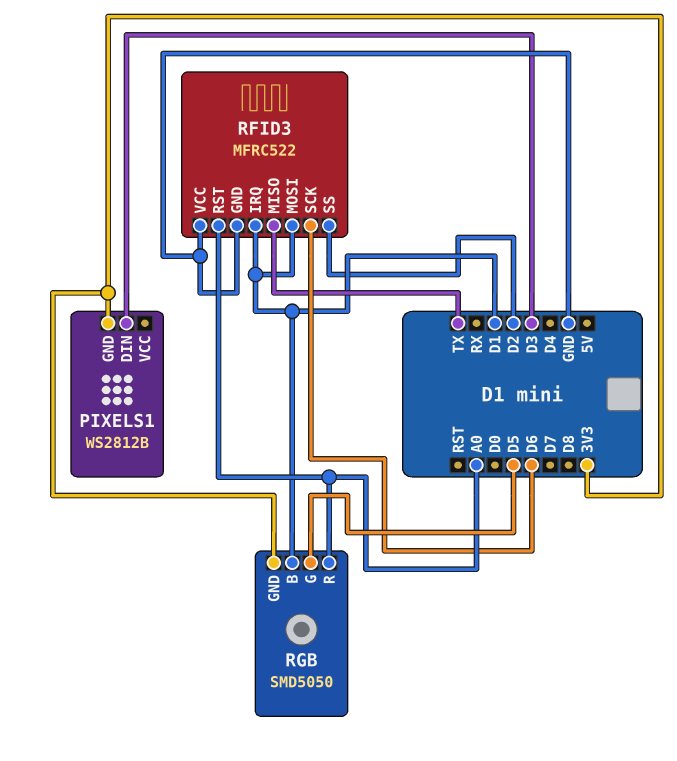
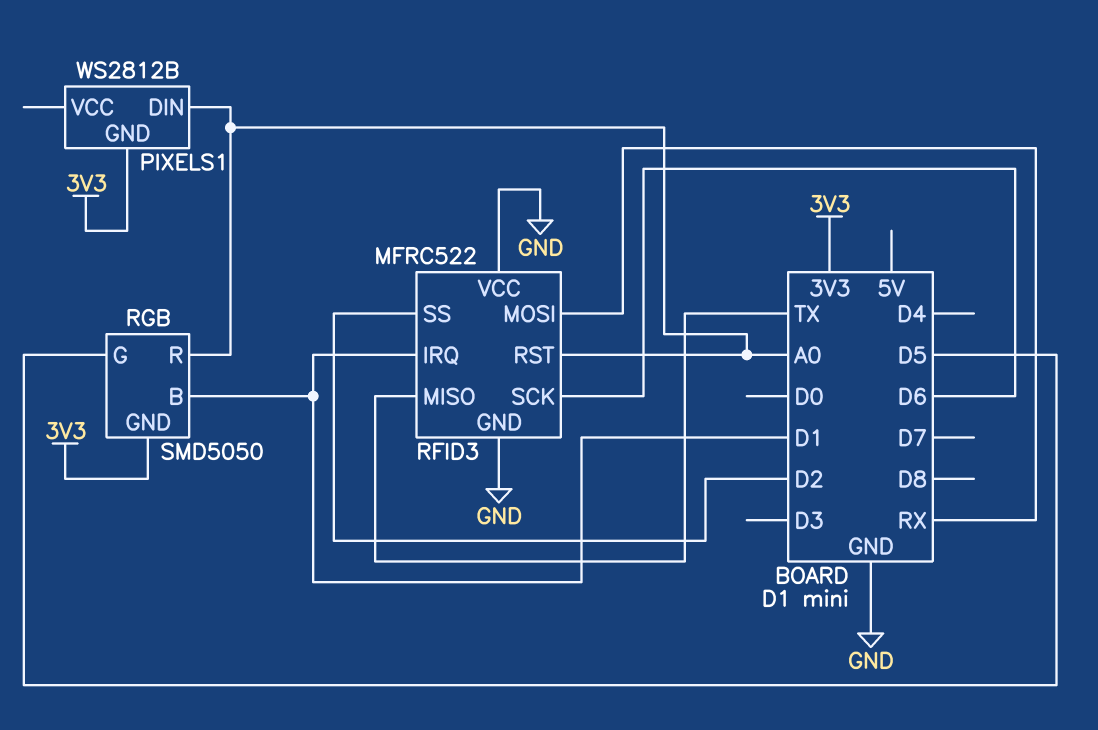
PIXELS1 pin DIN: D3 -> A0
RFID3 pin MOSI: D1 -> RX

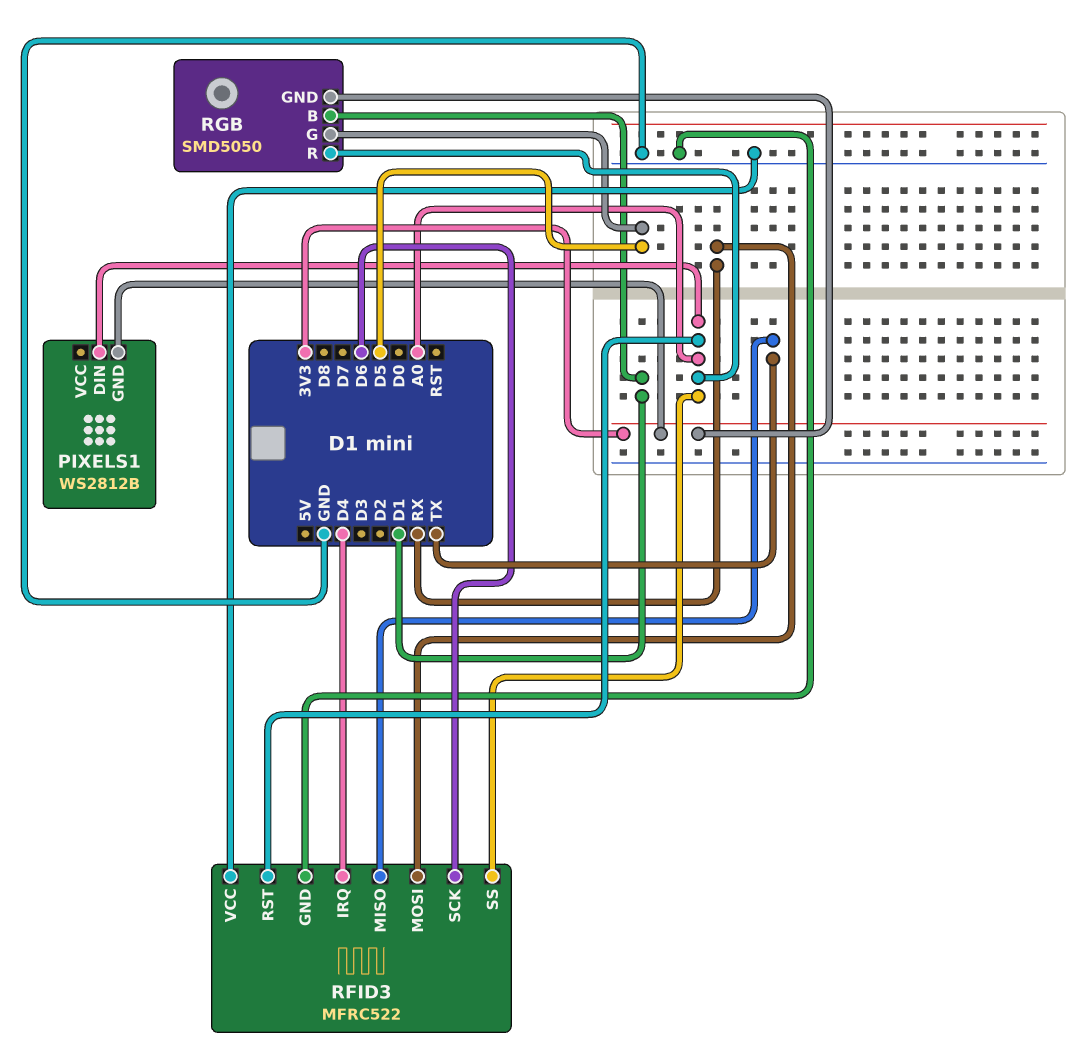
RFID3 pin IRQ: D1 -> D4
RFID3 pin SS: D2 -> A0

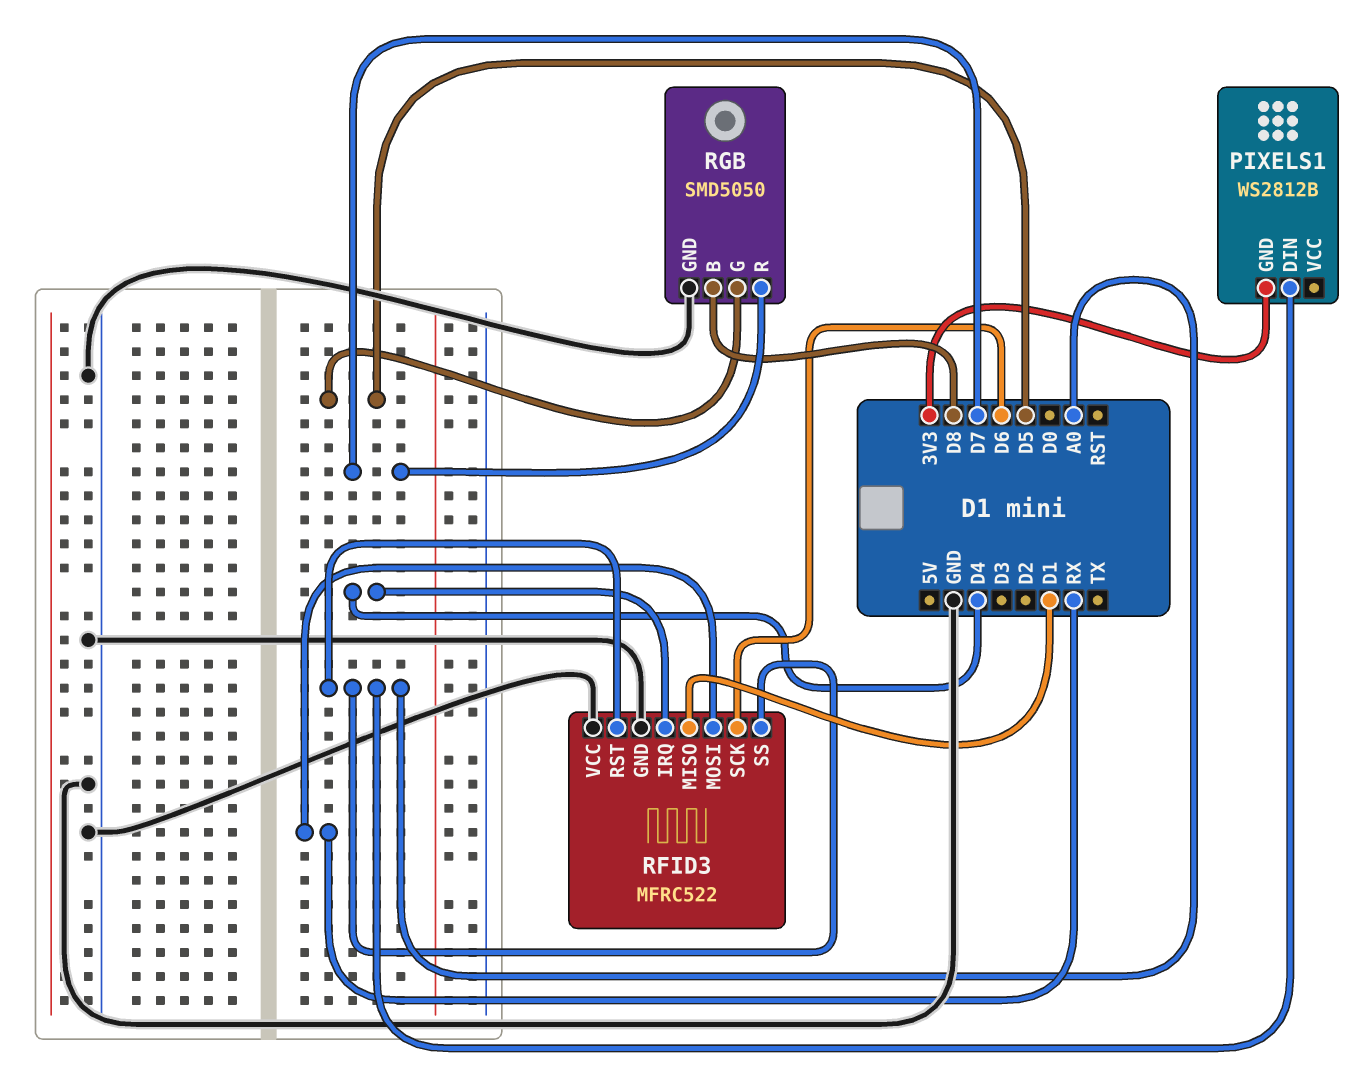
RFID3 pin MISO: TX -> D1
RGB pin B: D1 -> D8
RGB pin GND: 3V3 -> GND
RGB pin R: A0 -> D7

